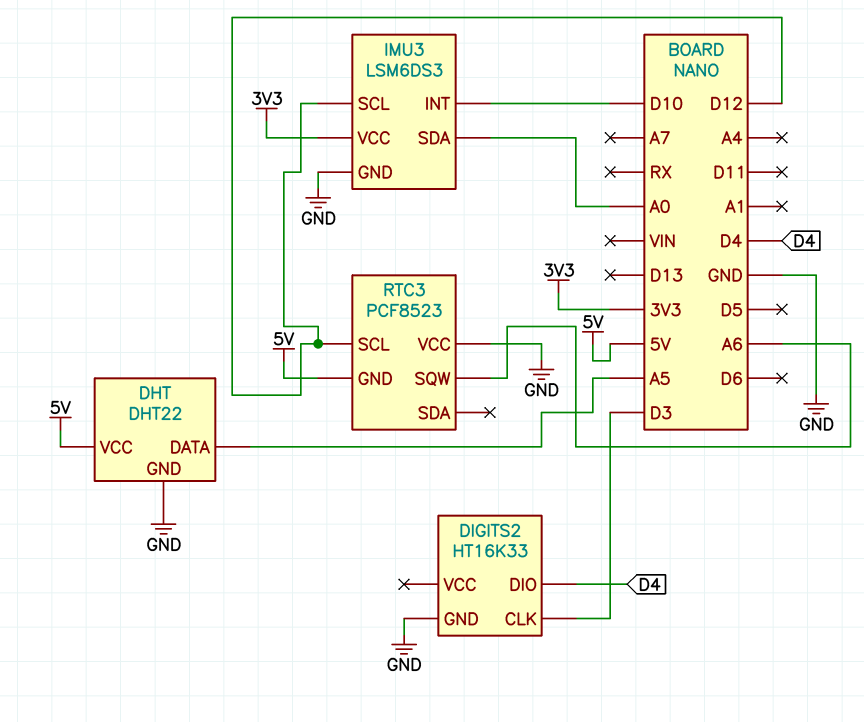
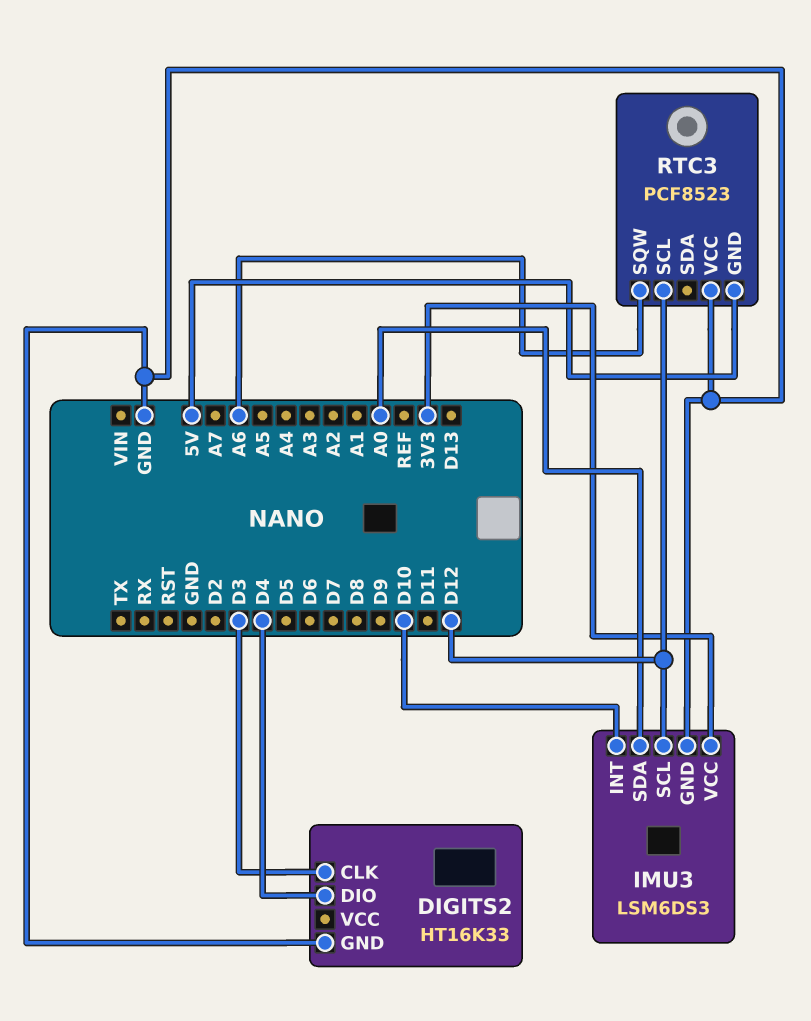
DHT: DHT22 -> none
DHT pin DATA: A5 -> none
DHT pin GND: GND -> none
DHT pin VCC: 5V -> none

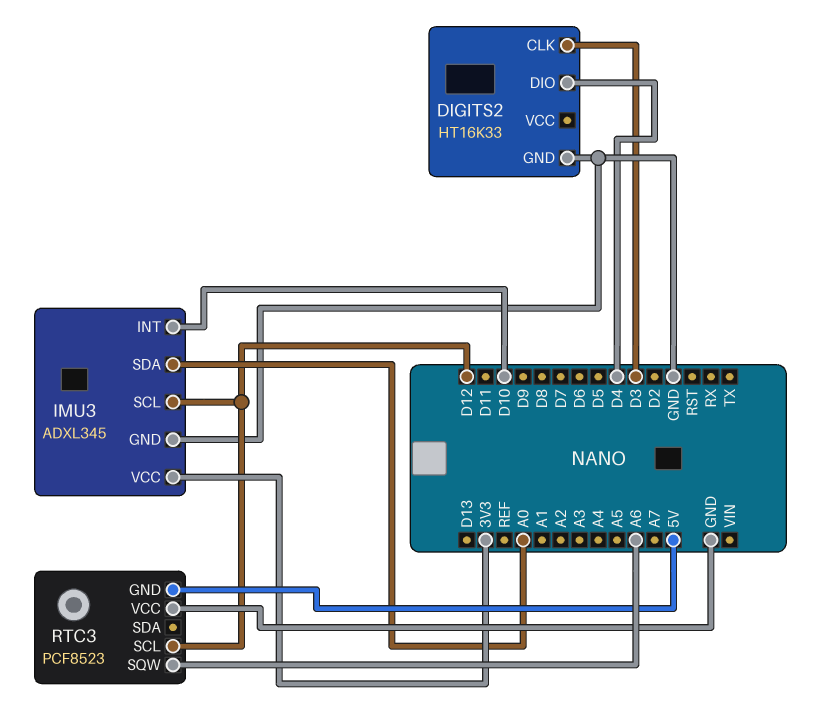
IMU3: LSM6DS3 -> ADXL345

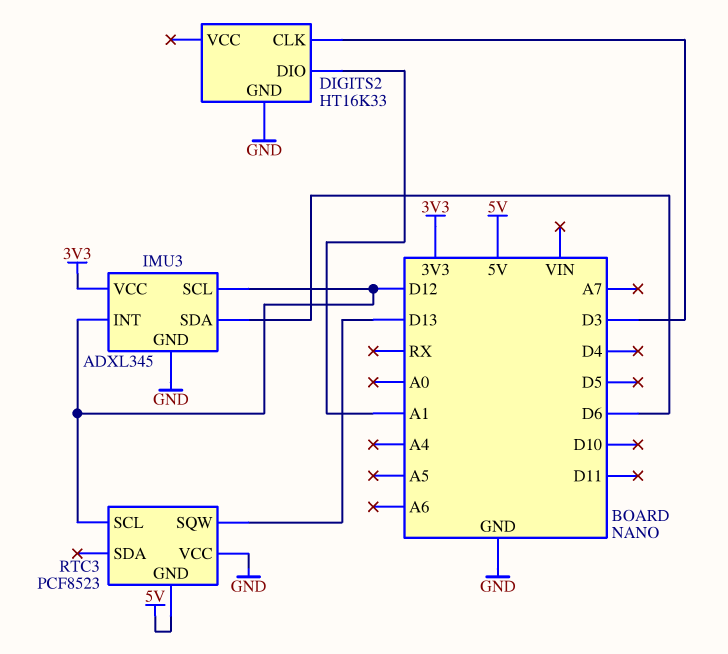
DIGITS2 pin DIO: D4 -> A1
IMU3 pin INT: D10 -> D12
IMU3 pin SDA: A0 -> D6
RTC3 pin SQW: A6 -> D13

